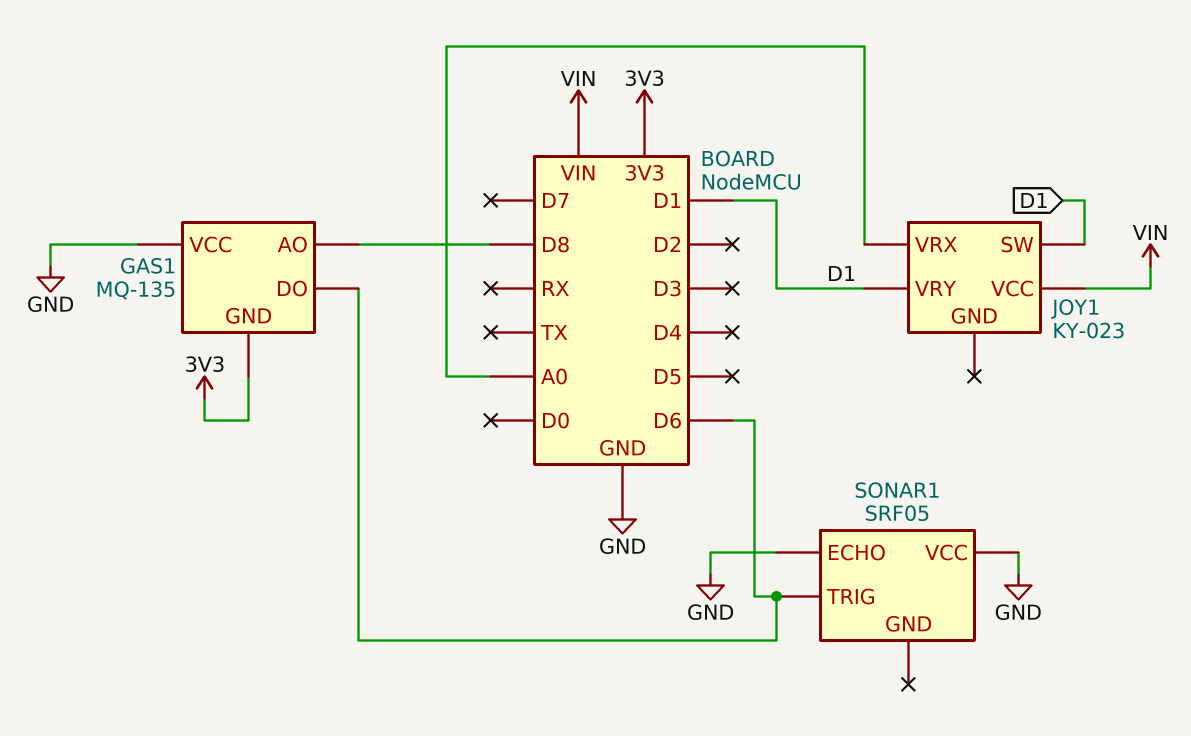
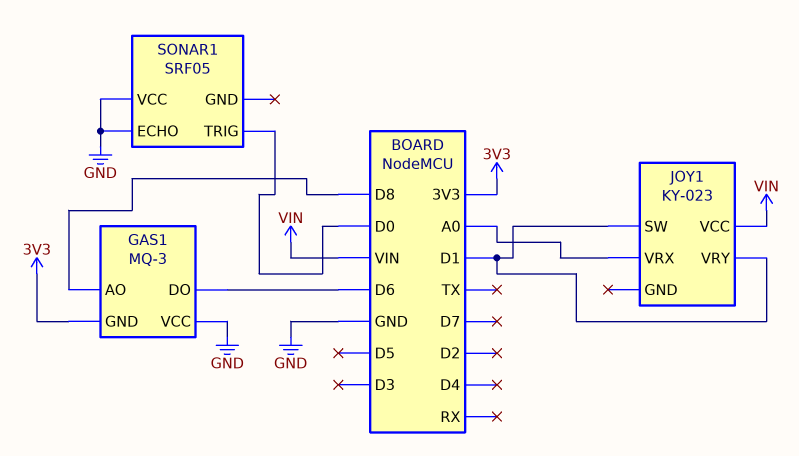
GAS1: MQ-135 -> MQ-3
SONAR1 pin TRIG: D6 -> D0

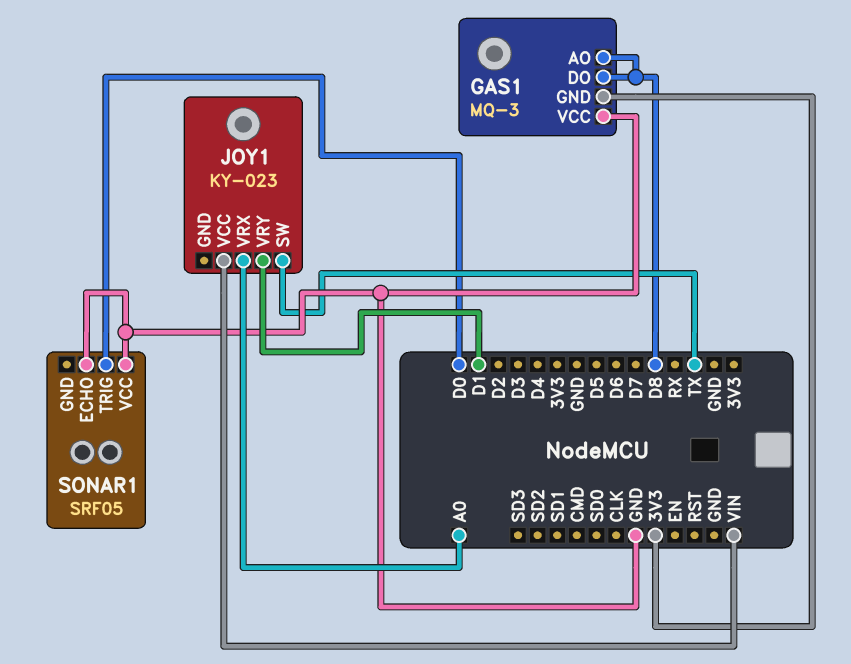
GAS1 pin DO: D6 -> D8
JOY1 pin SW: D1 -> TX

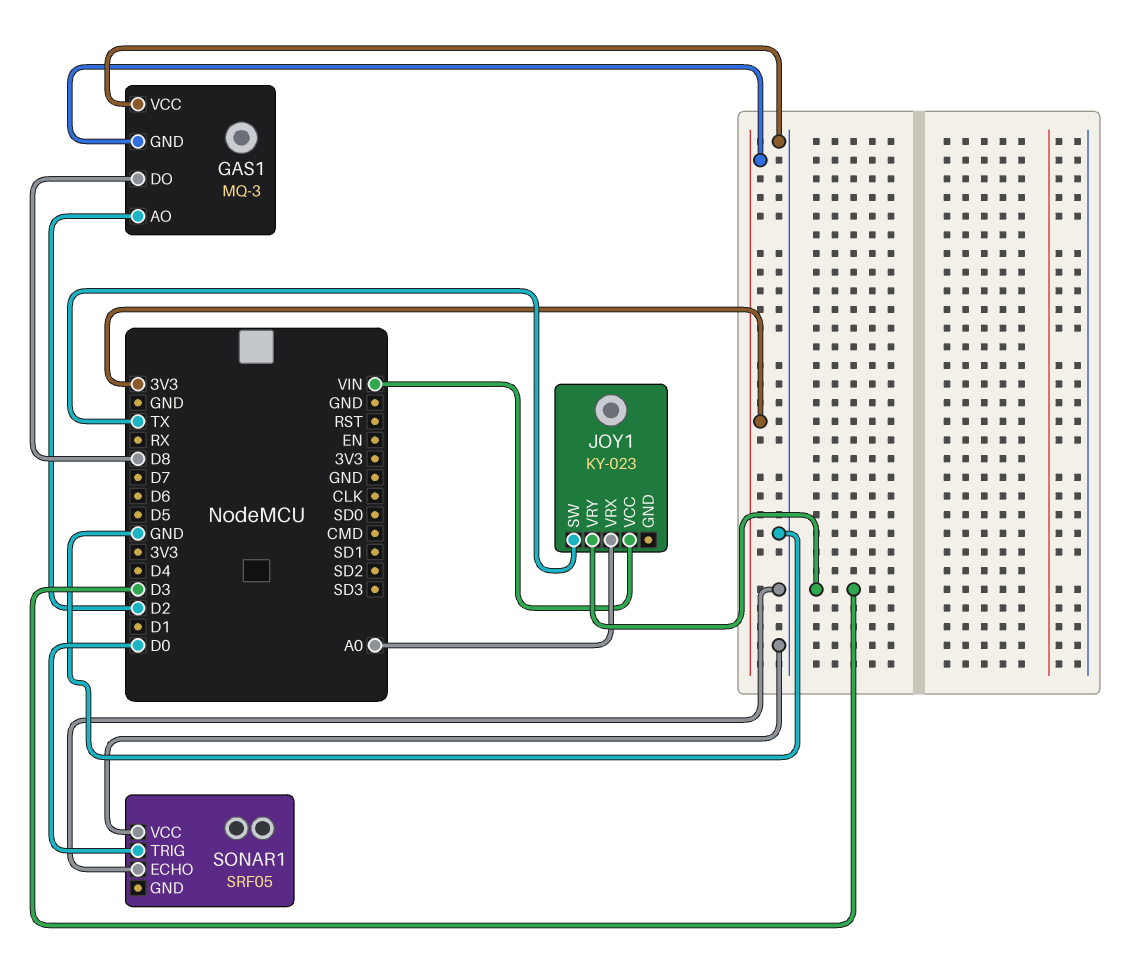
GAS1 pin AO: D8 -> D2
JOY1 pin VRY: D1 -> D3

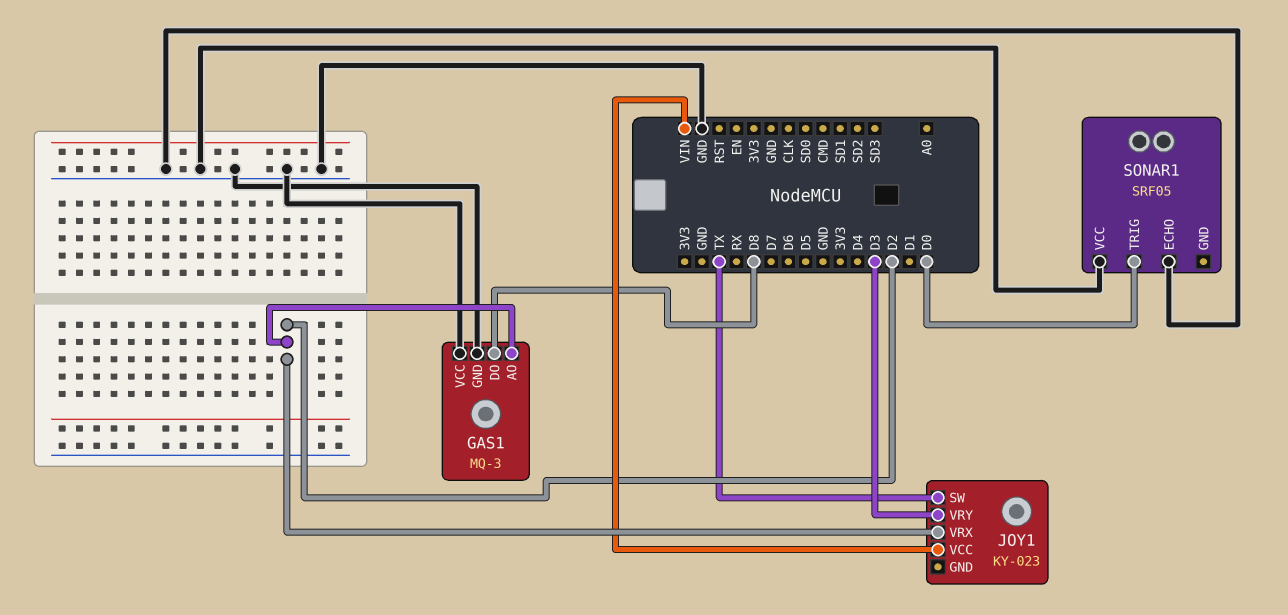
GAS1 pin GND: 3V3 -> GND
JOY1 pin VRX: A0 -> D2

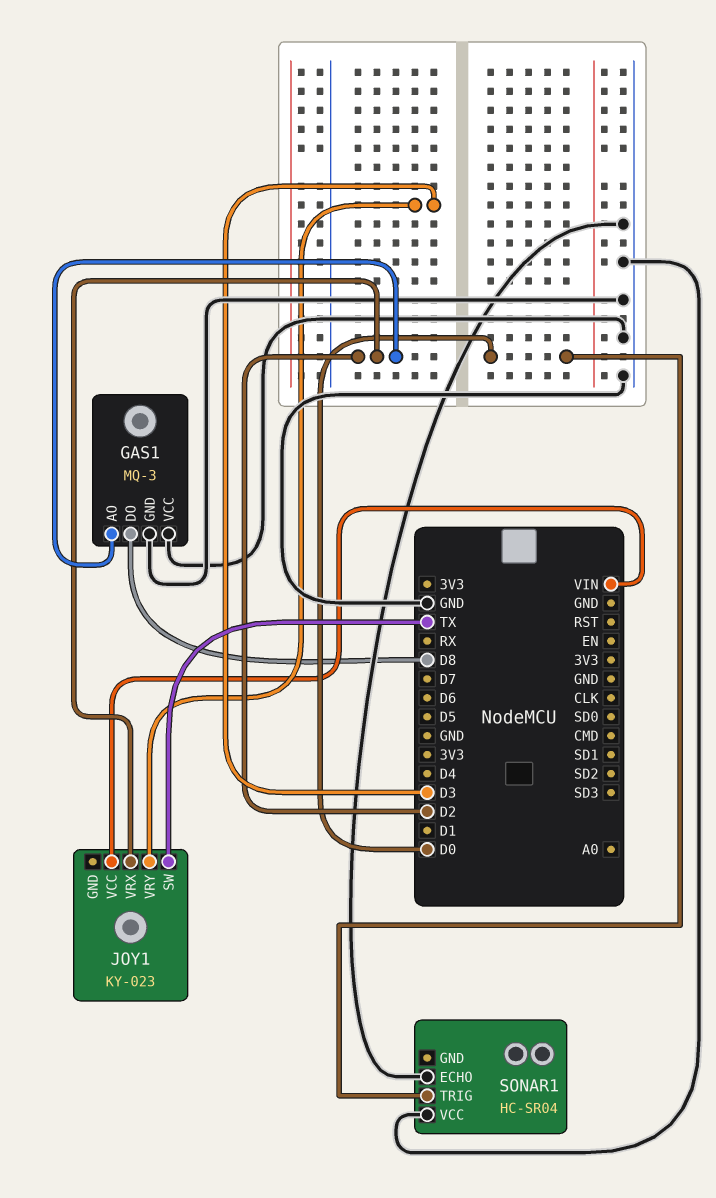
SONAR1: SRF05 -> HC-SR04

